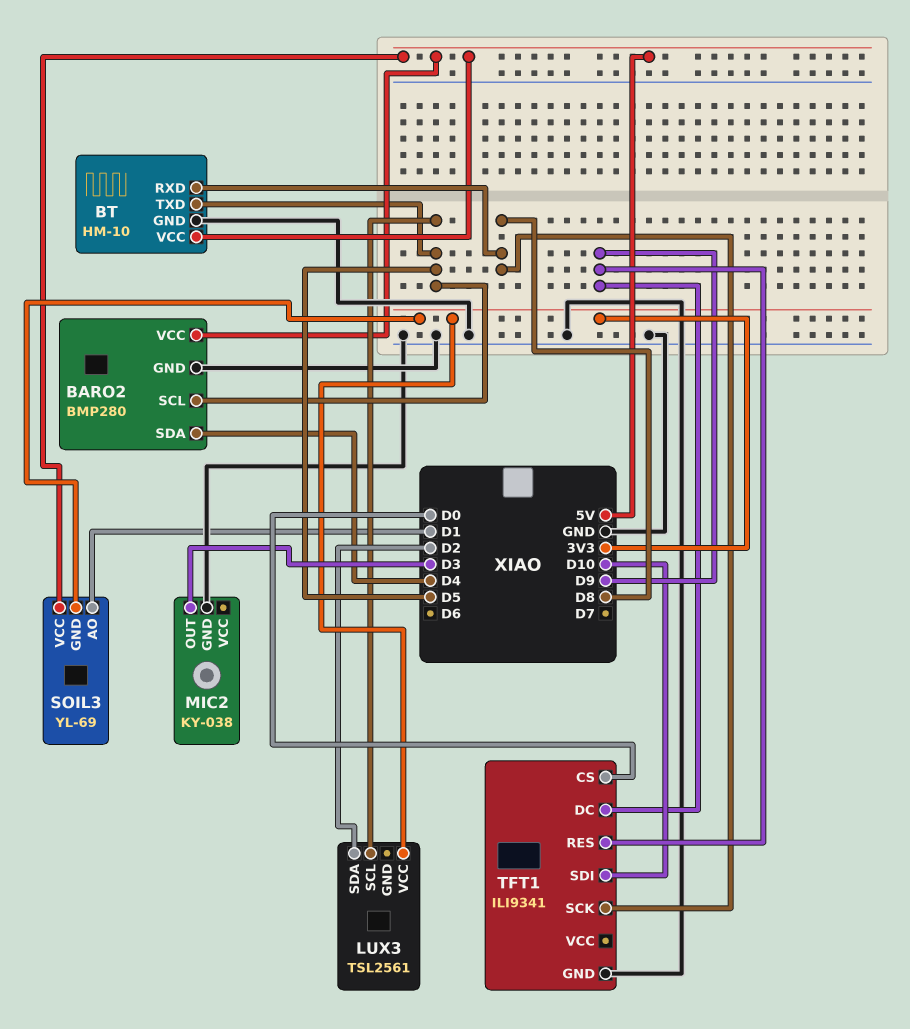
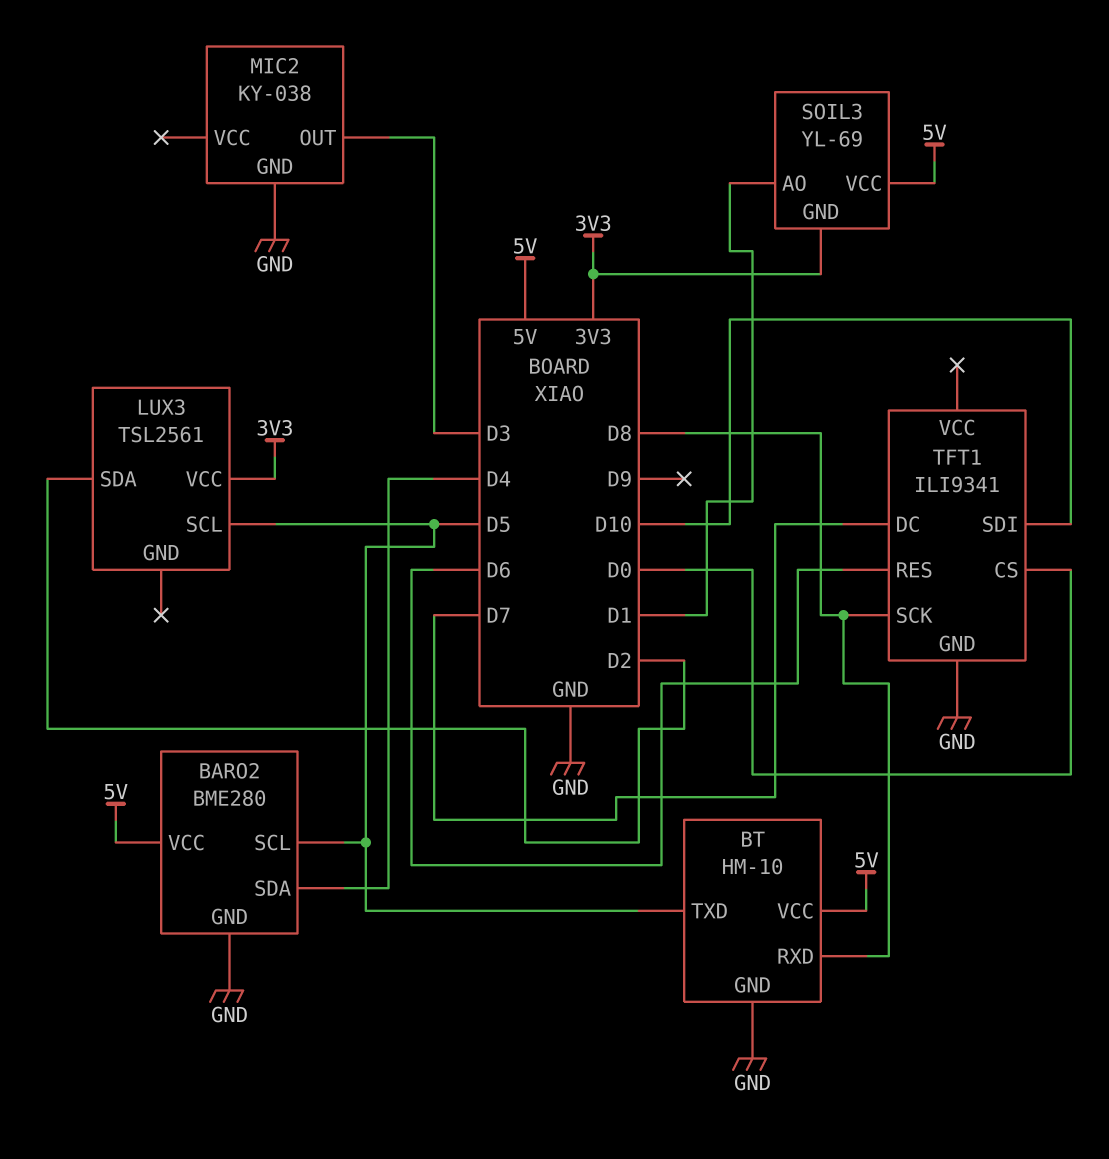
BARO2: BMP280 -> BME280
TFT1 pin DC: D9 -> D7
TFT1 pin RES: D9 -> D6

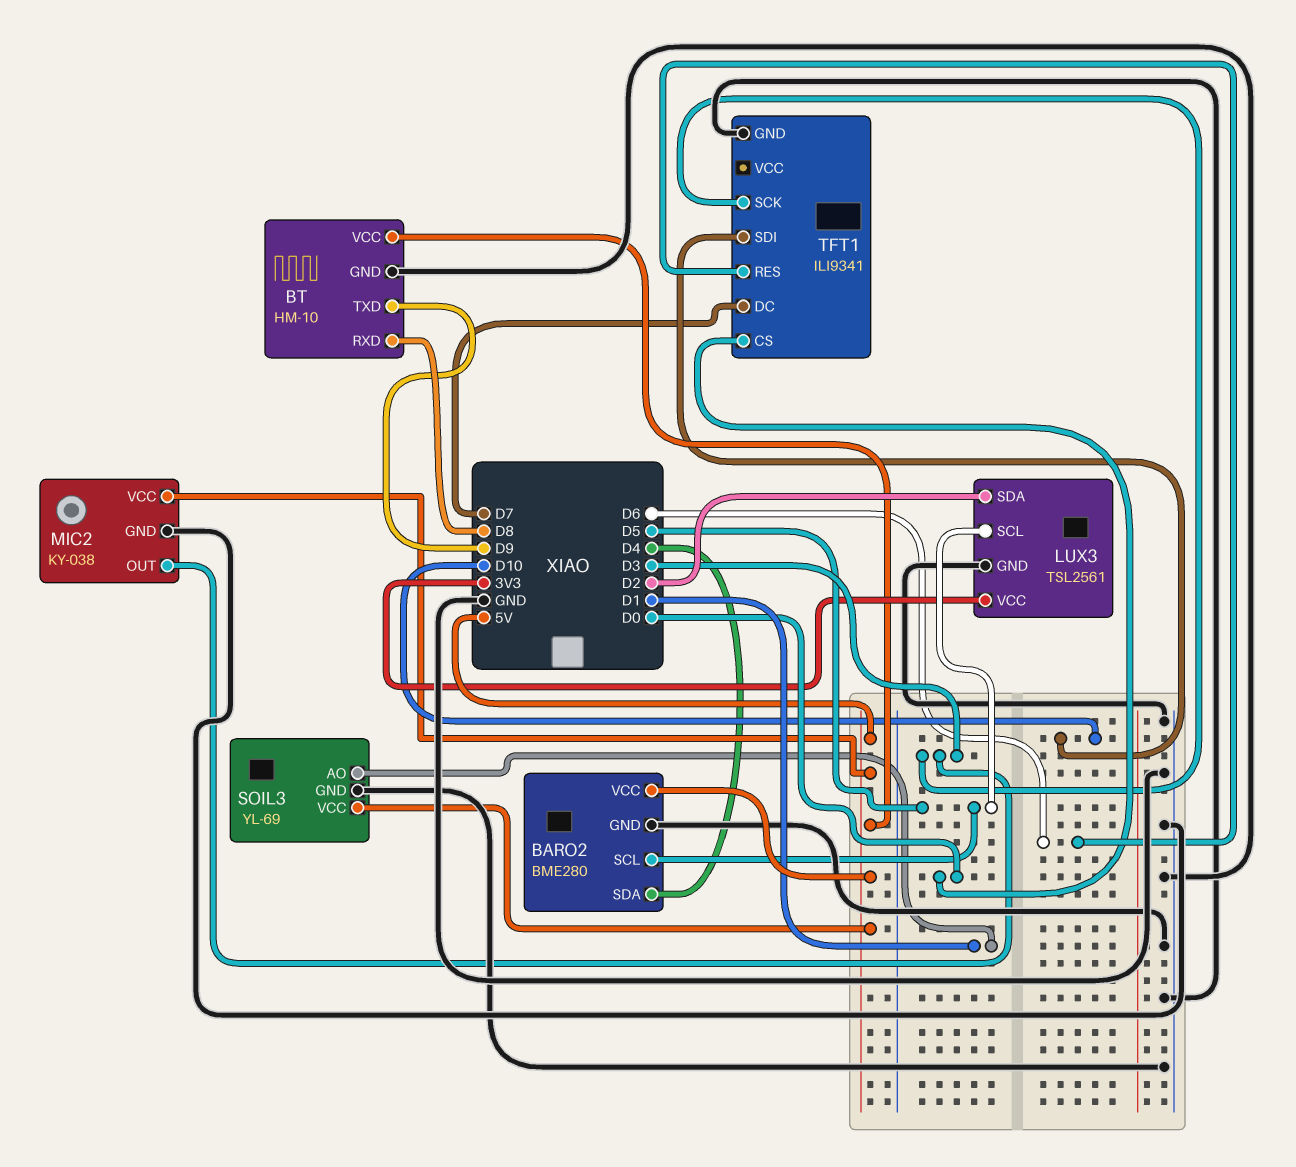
BT pin TXD: D5 -> D9
LUX3 pin GND: none -> GND
MIC2 pin VCC: none -> 5V
SOIL3 pin GND: 3V3 -> GND
TFT1 pin SCK: D8 -> D3

